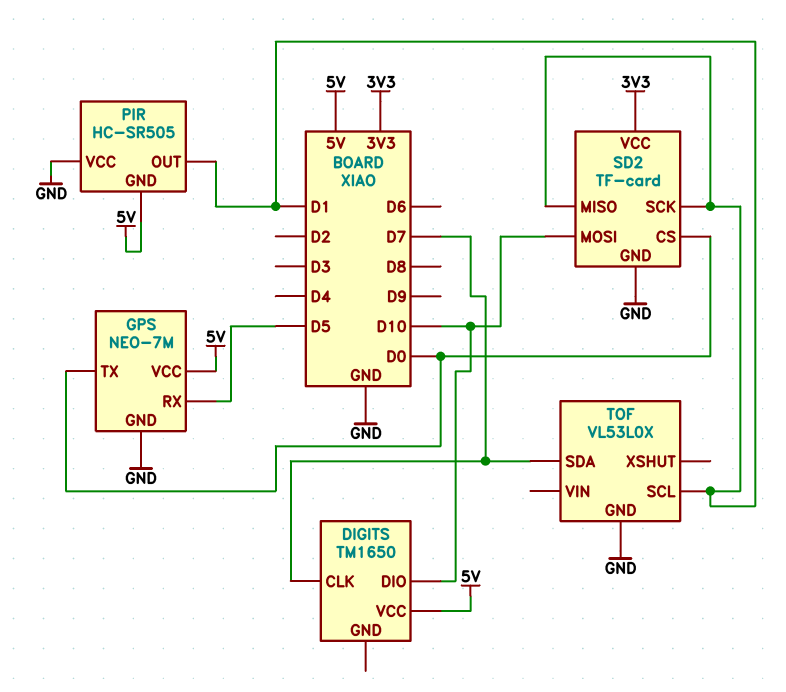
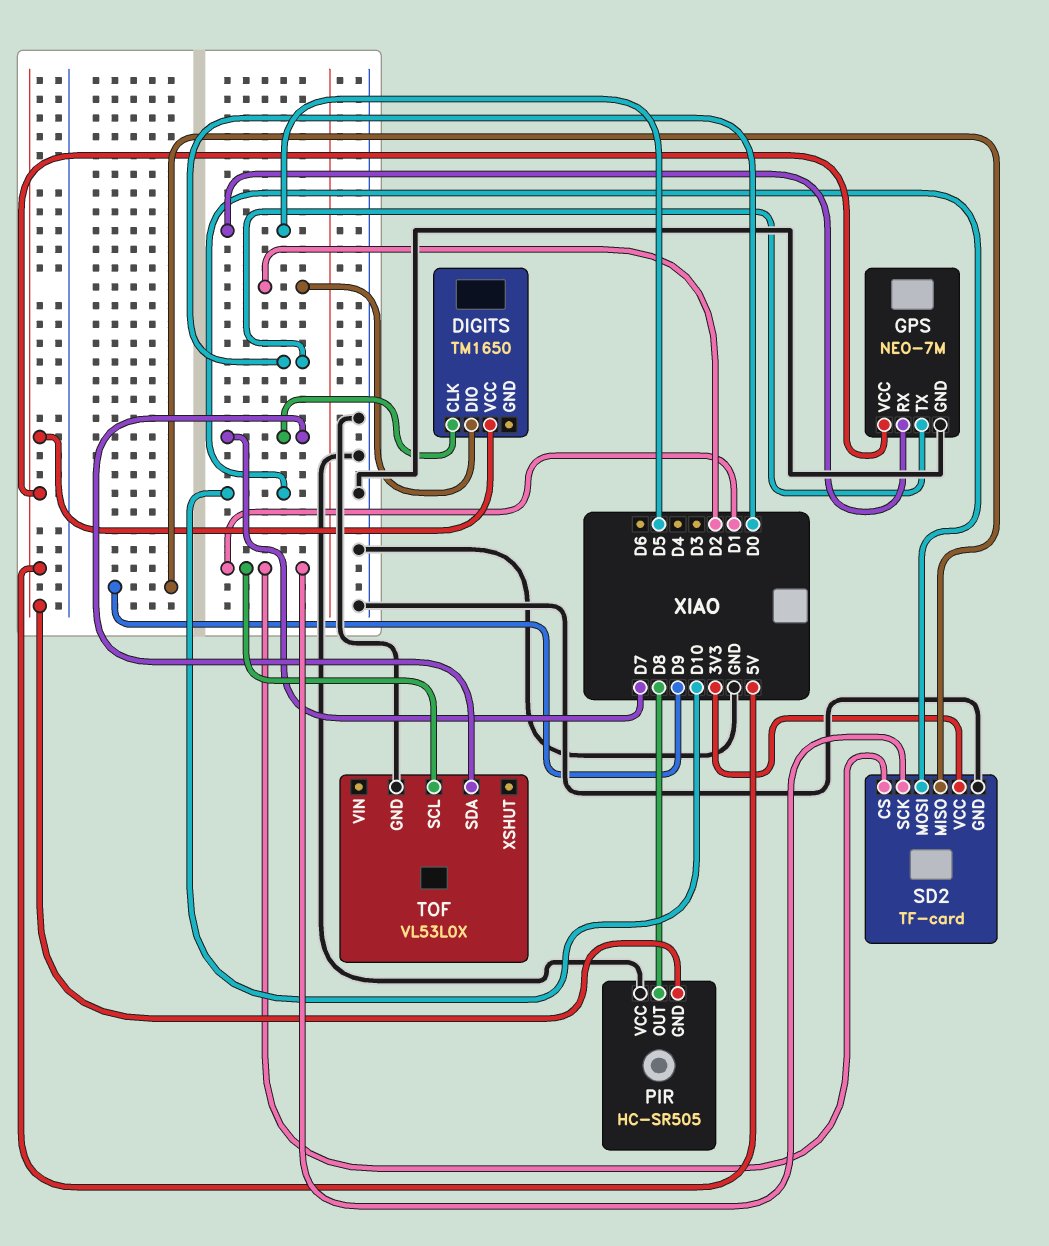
DIGITS pin DIO: D10 -> D2
PIR pin OUT: D1 -> D8
SD2 pin CS: D0 -> D1
SD2 pin MISO: D1 -> D9

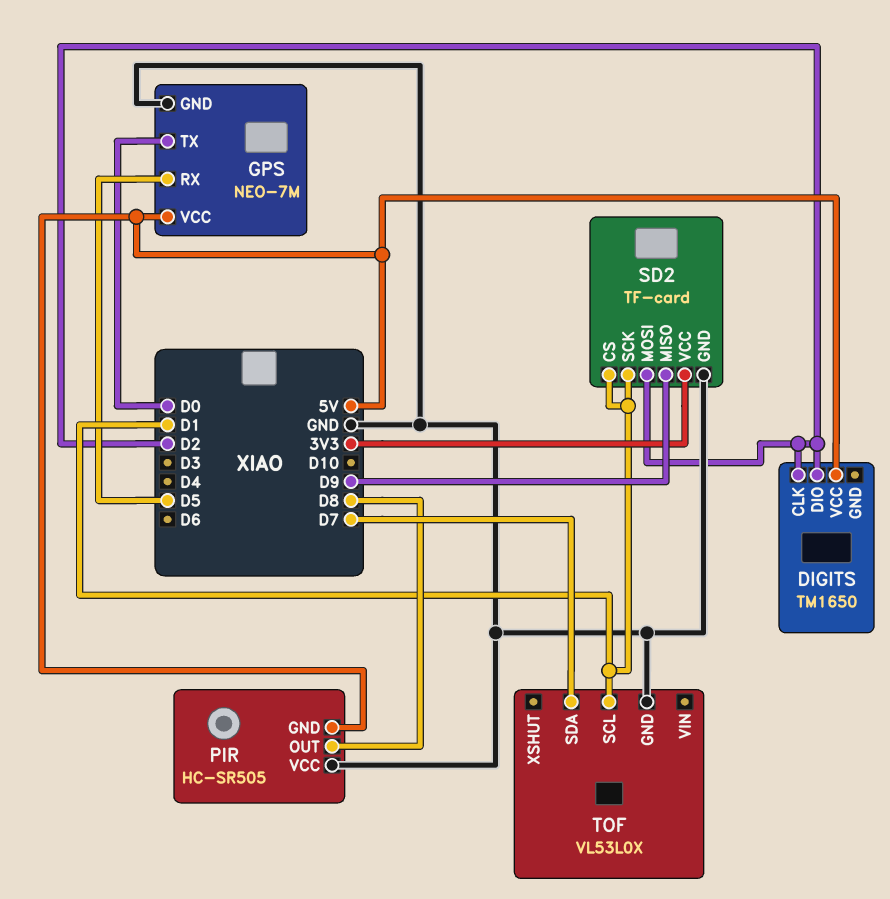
DIGITS pin CLK: D7 -> D2
SD2 pin MOSI: D10 -> D2

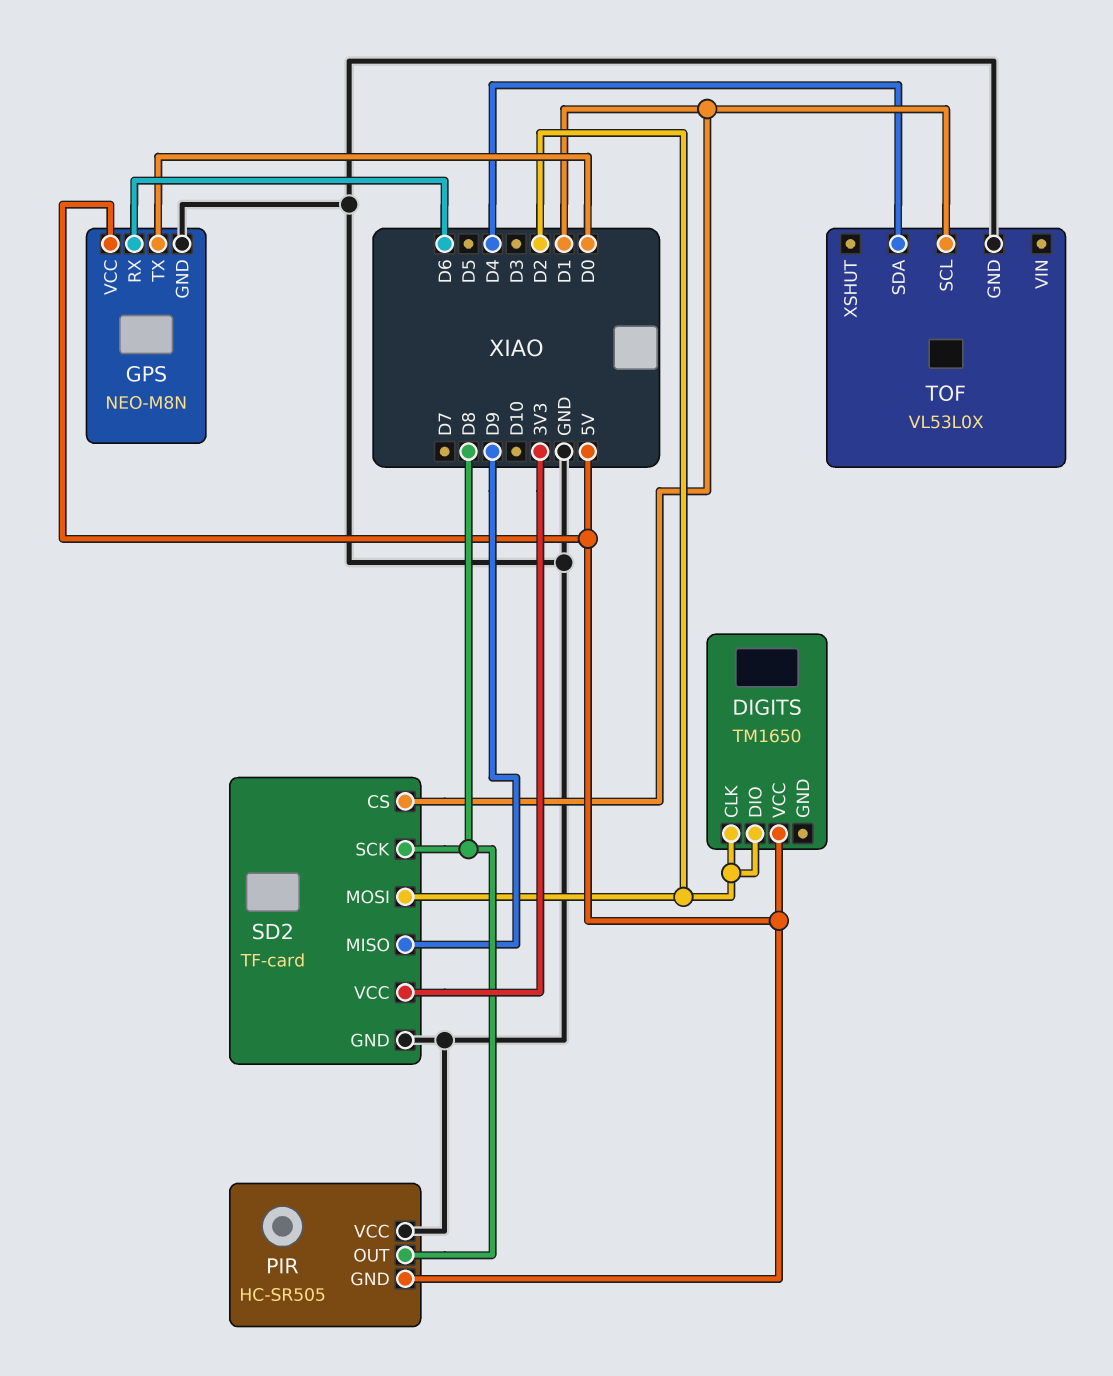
GPS: NEO-7M -> NEO-M8N
GPS pin RX: D5 -> D6
SD2 pin SCK: D1 -> D8
TOF pin SDA: D7 -> D4

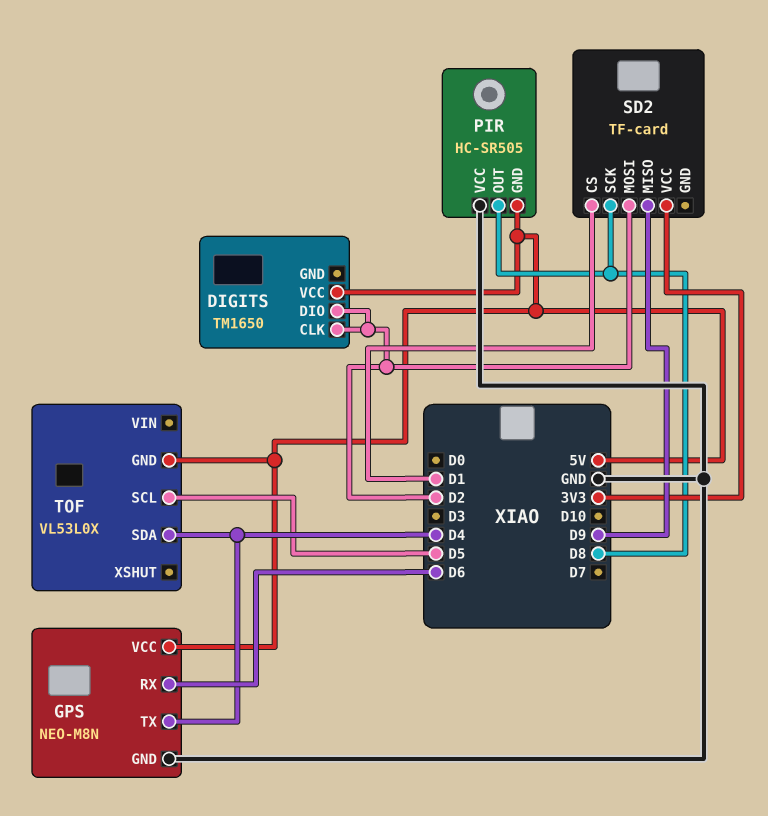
GPS pin TX: D0 -> D4
SD2 pin GND: GND -> none
TOF pin GND: GND -> 5V
TOF pin SCL: D1 -> D5

